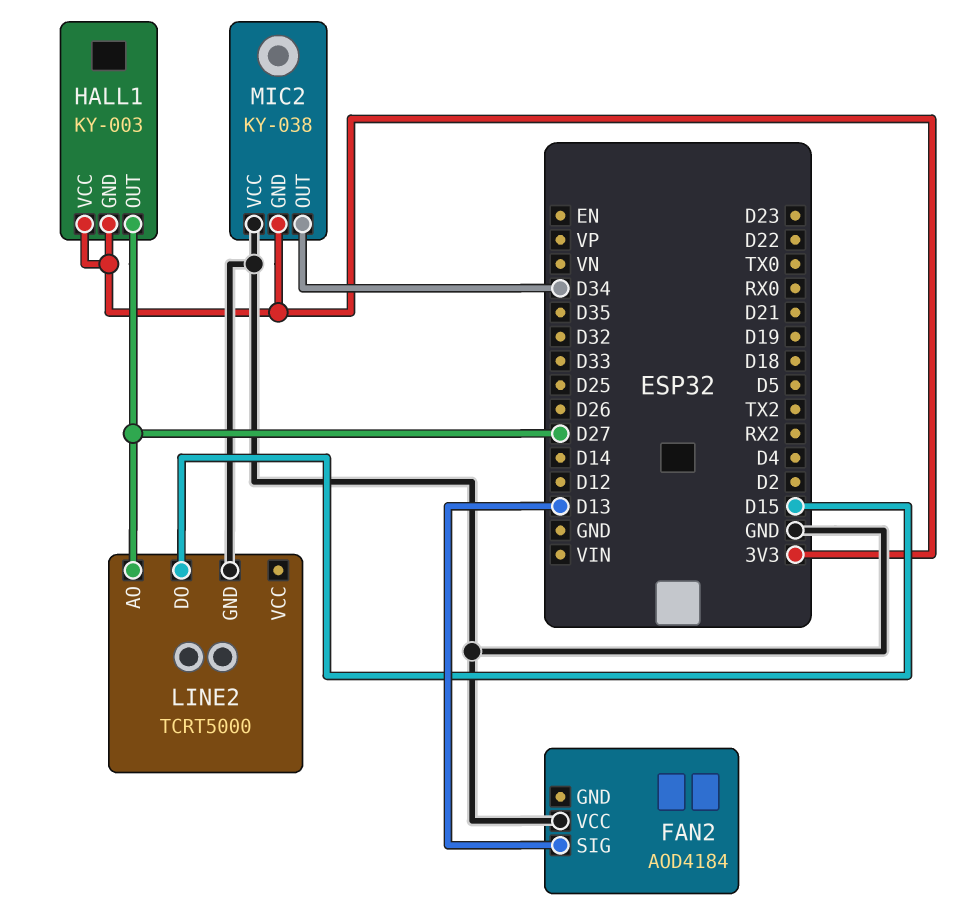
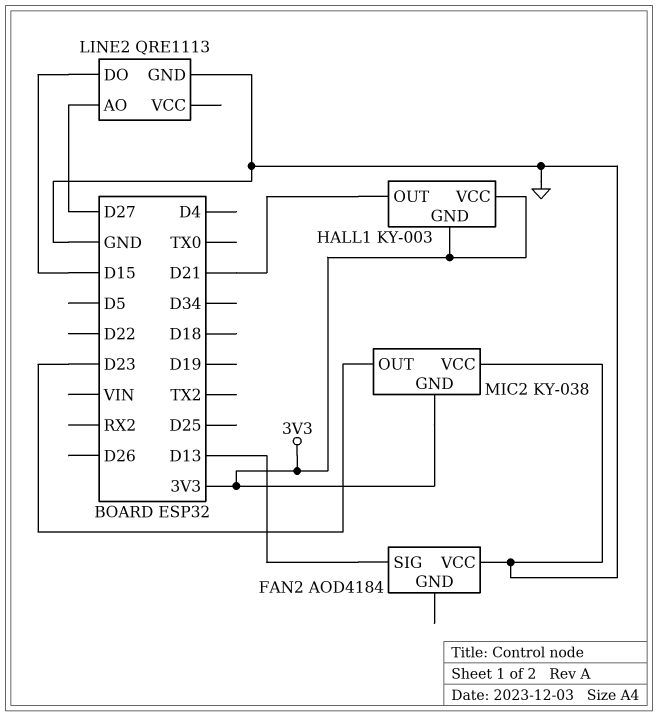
HALL1 pin OUT: D27 -> D21
LINE2: TCRT5000 -> QRE1113
MIC2 pin OUT: D34 -> D23

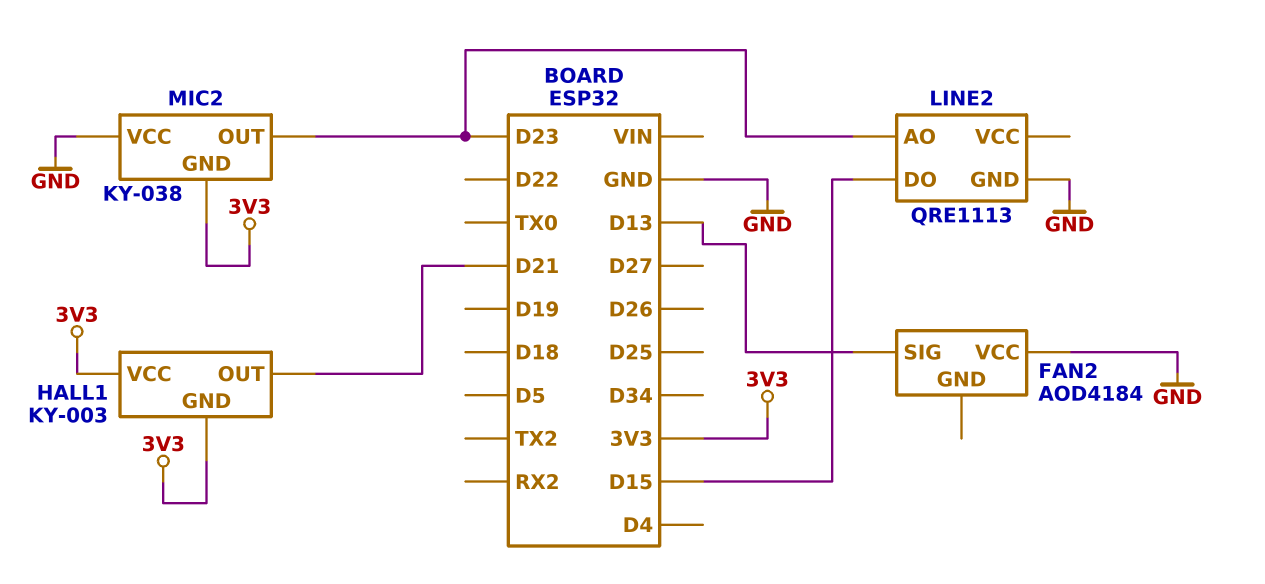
LINE2 pin AO: D27 -> D23

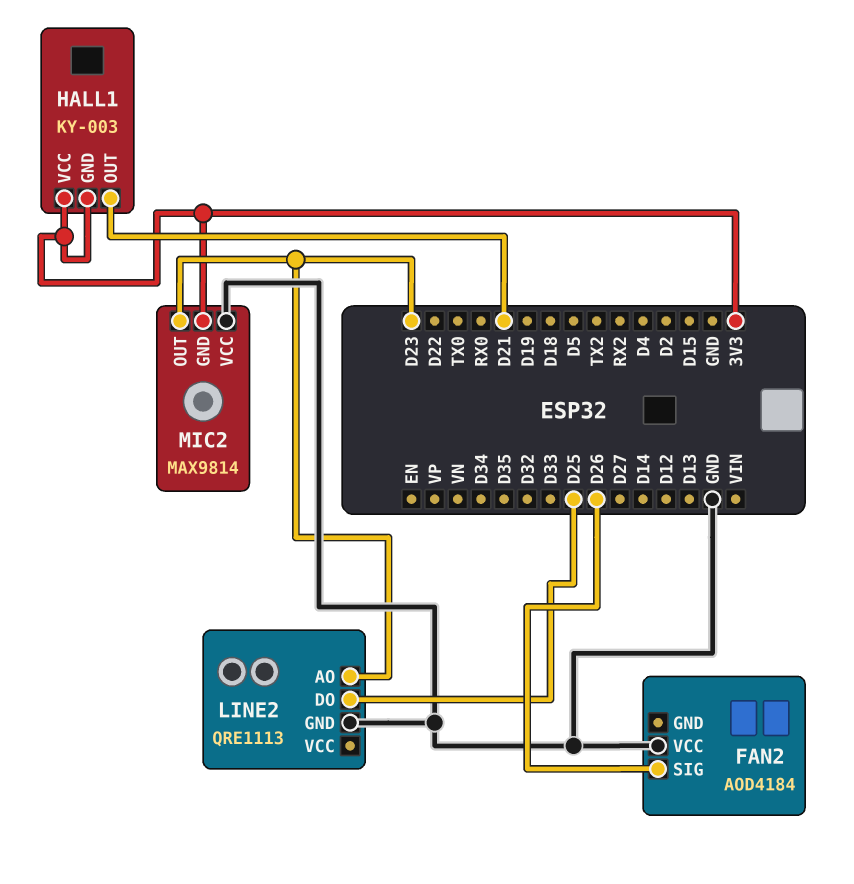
FAN2 pin SIG: D13 -> D26
LINE2 pin DO: D15 -> D25
MIC2: KY-038 -> MAX9814

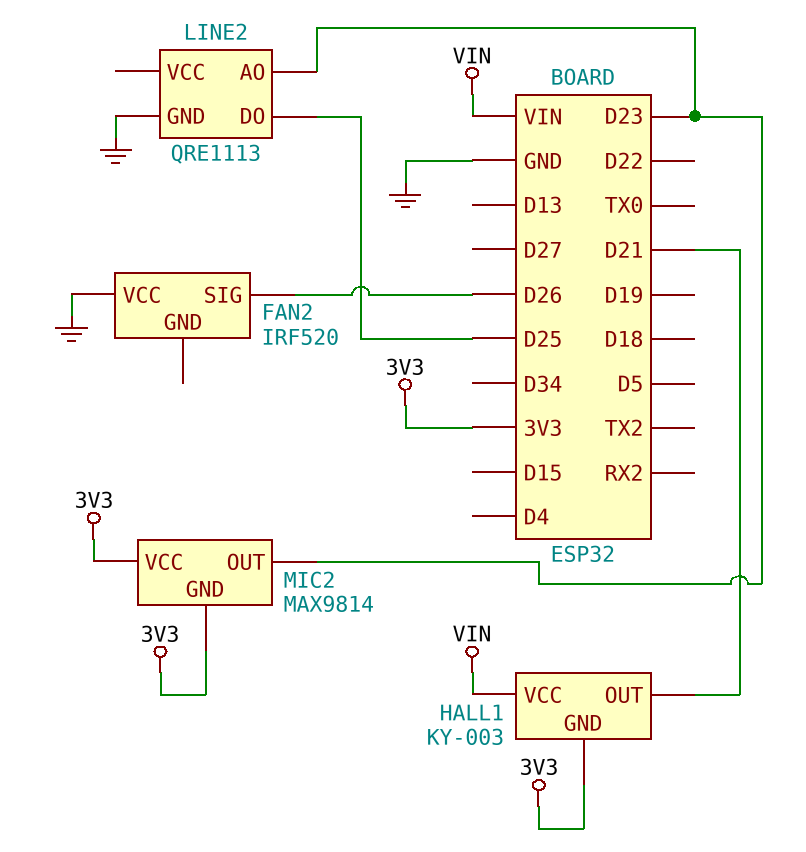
FAN2: AOD4184 -> IRF520
HALL1 pin VCC: 3V3 -> VIN
MIC2 pin VCC: GND -> 3V3

